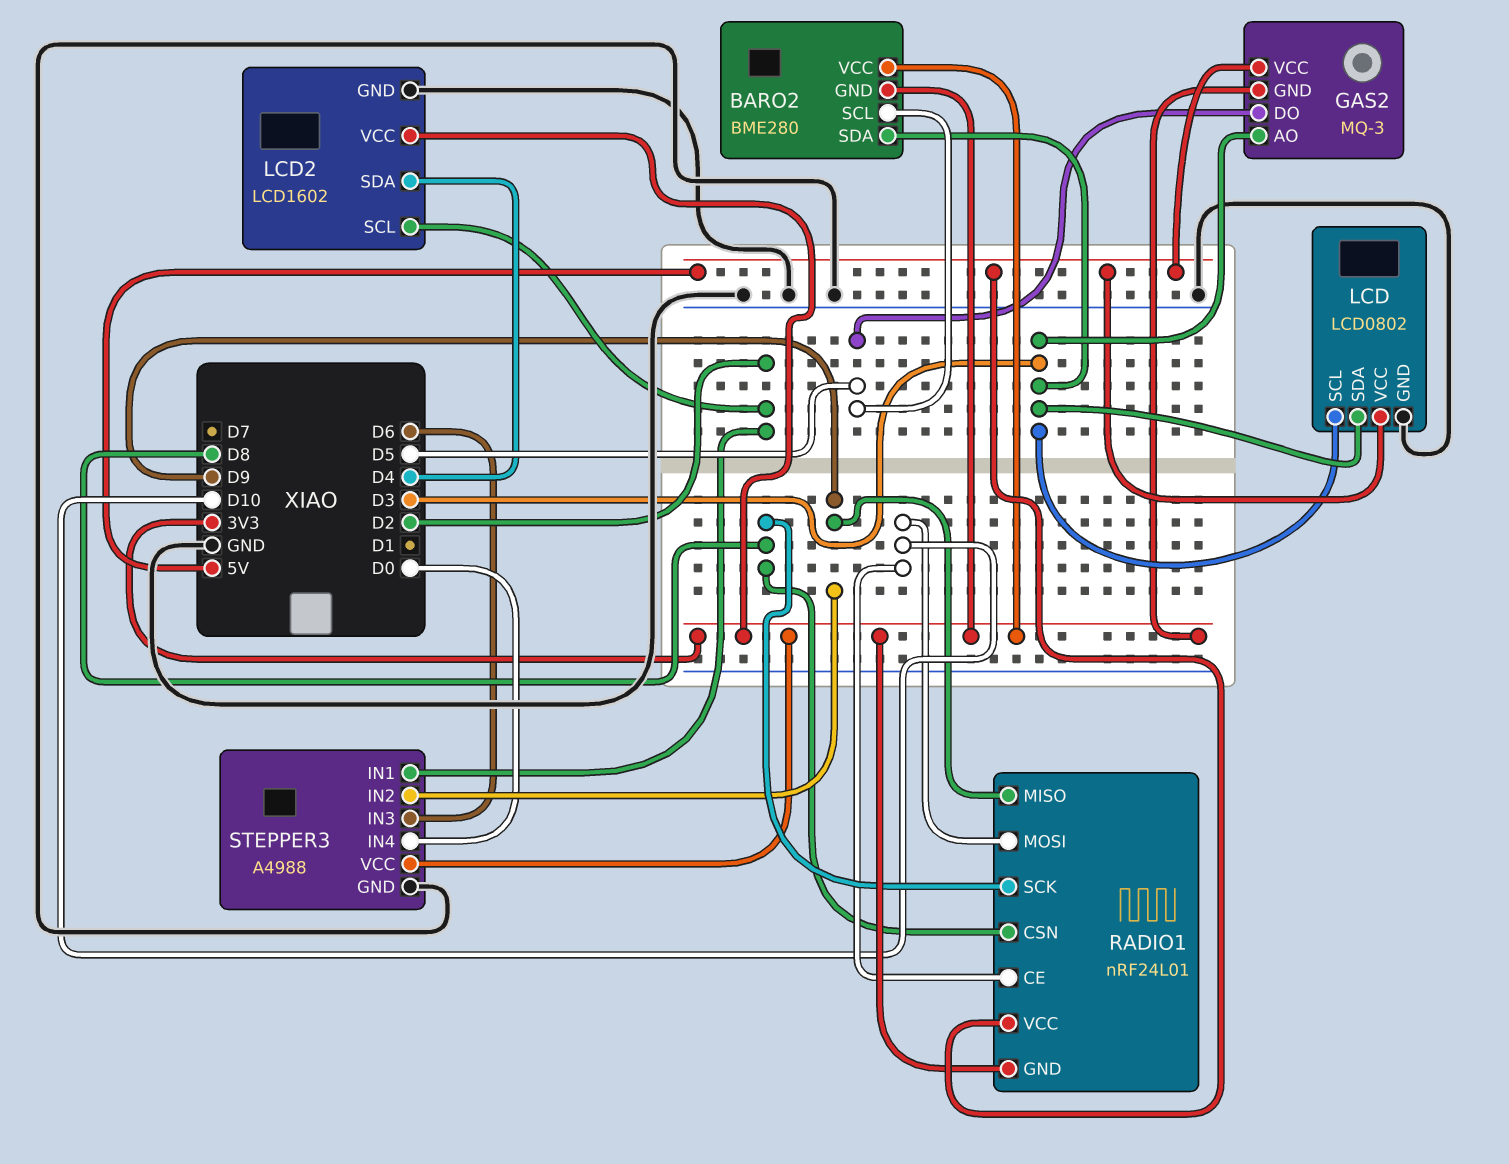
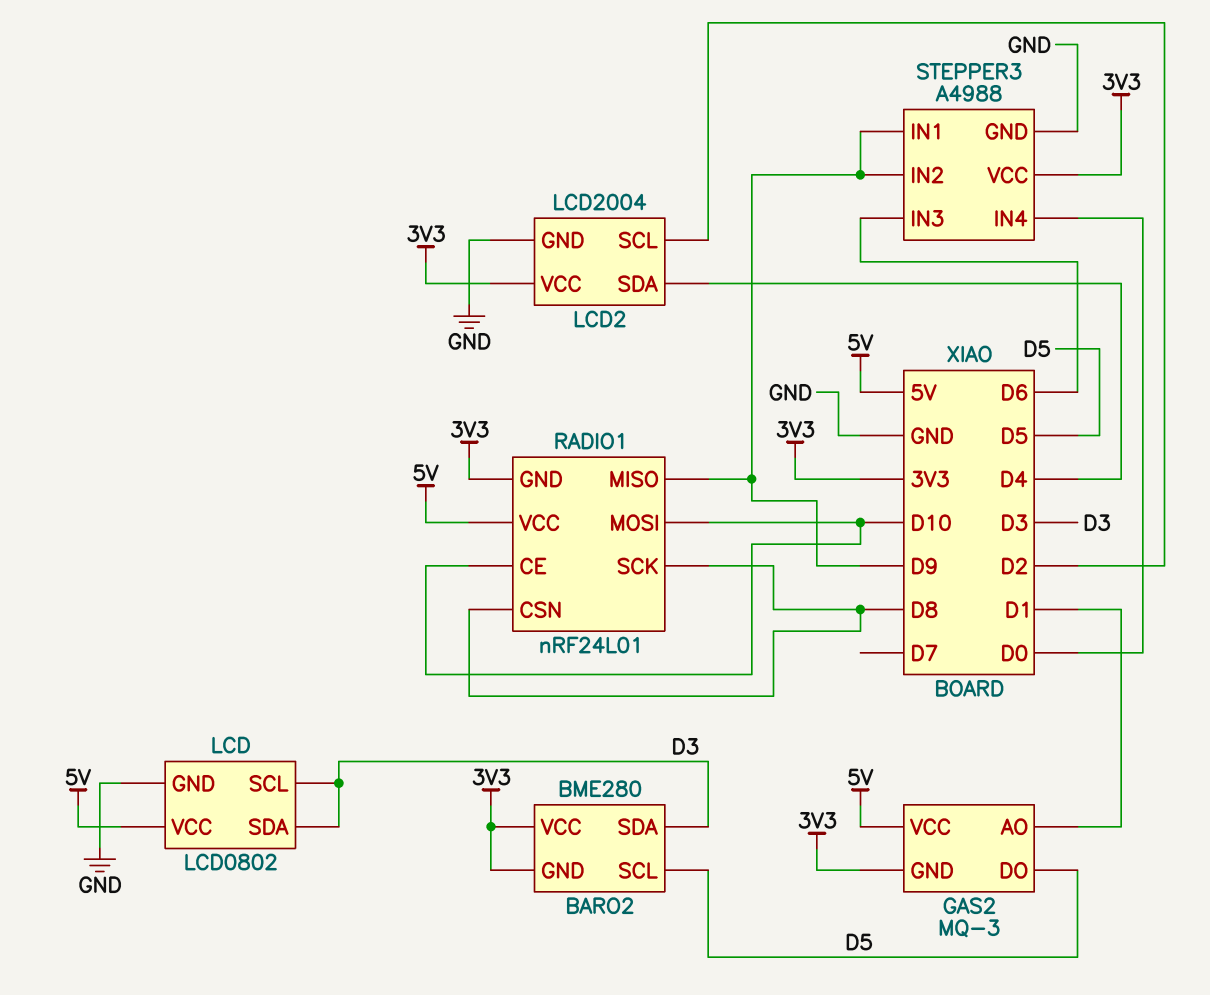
GAS2 pin AO: D3 -> D1
LCD2: LCD1602 -> LCD2004
STEPPER3 pin IN1: D2 -> D9

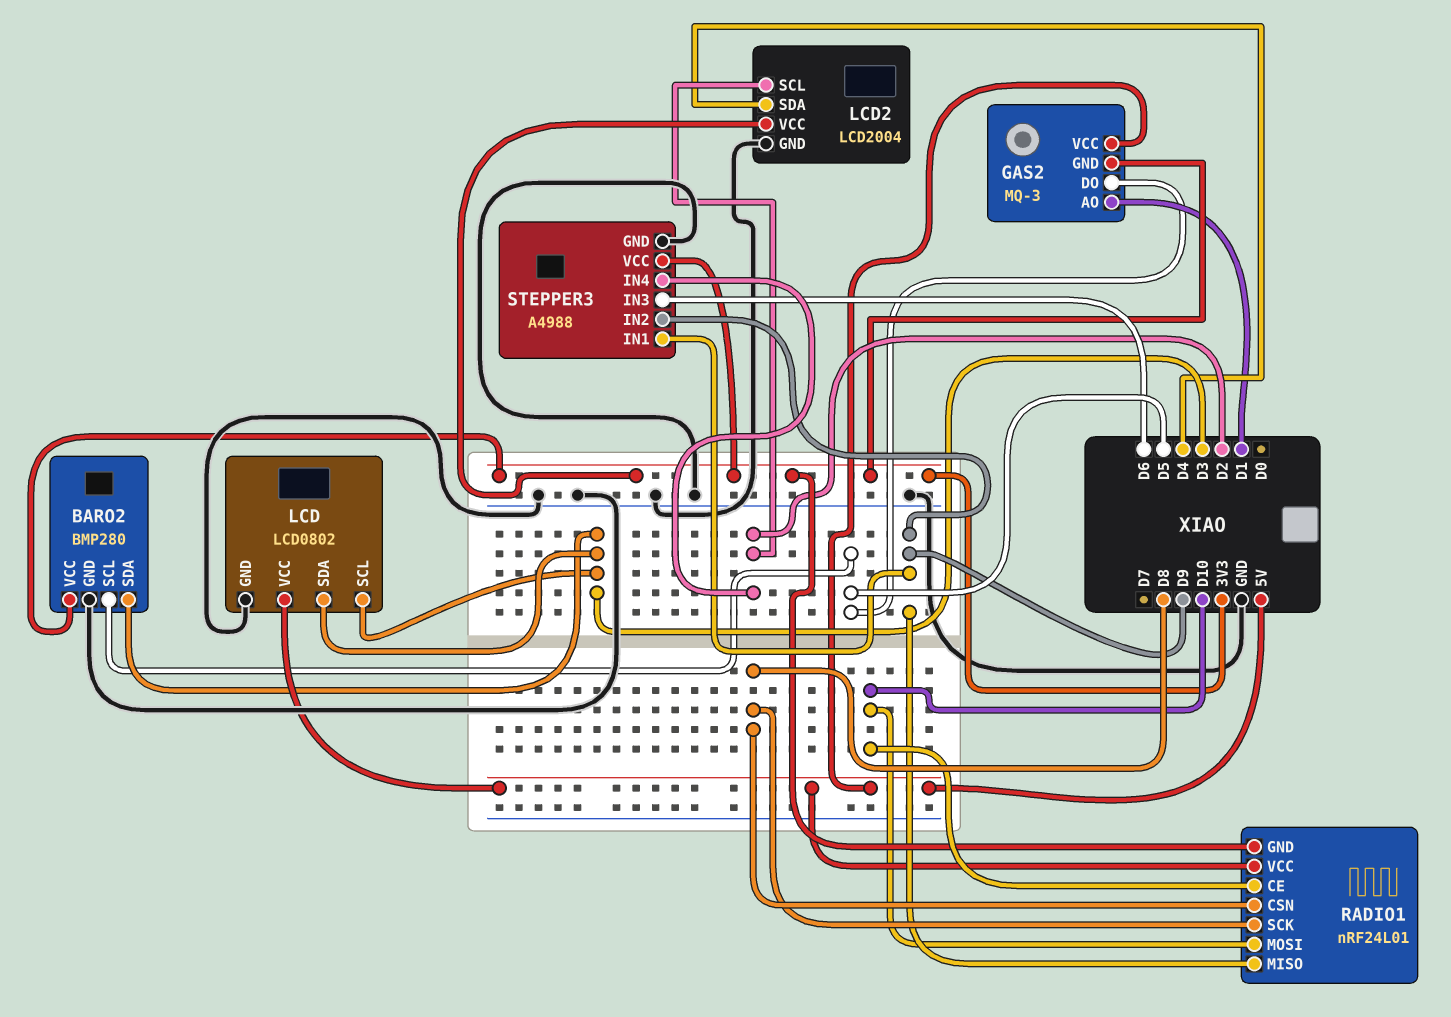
BARO2: BME280 -> BMP280
BARO2 pin GND: 3V3 -> GND
STEPPER3 pin IN4: D0 -> D2

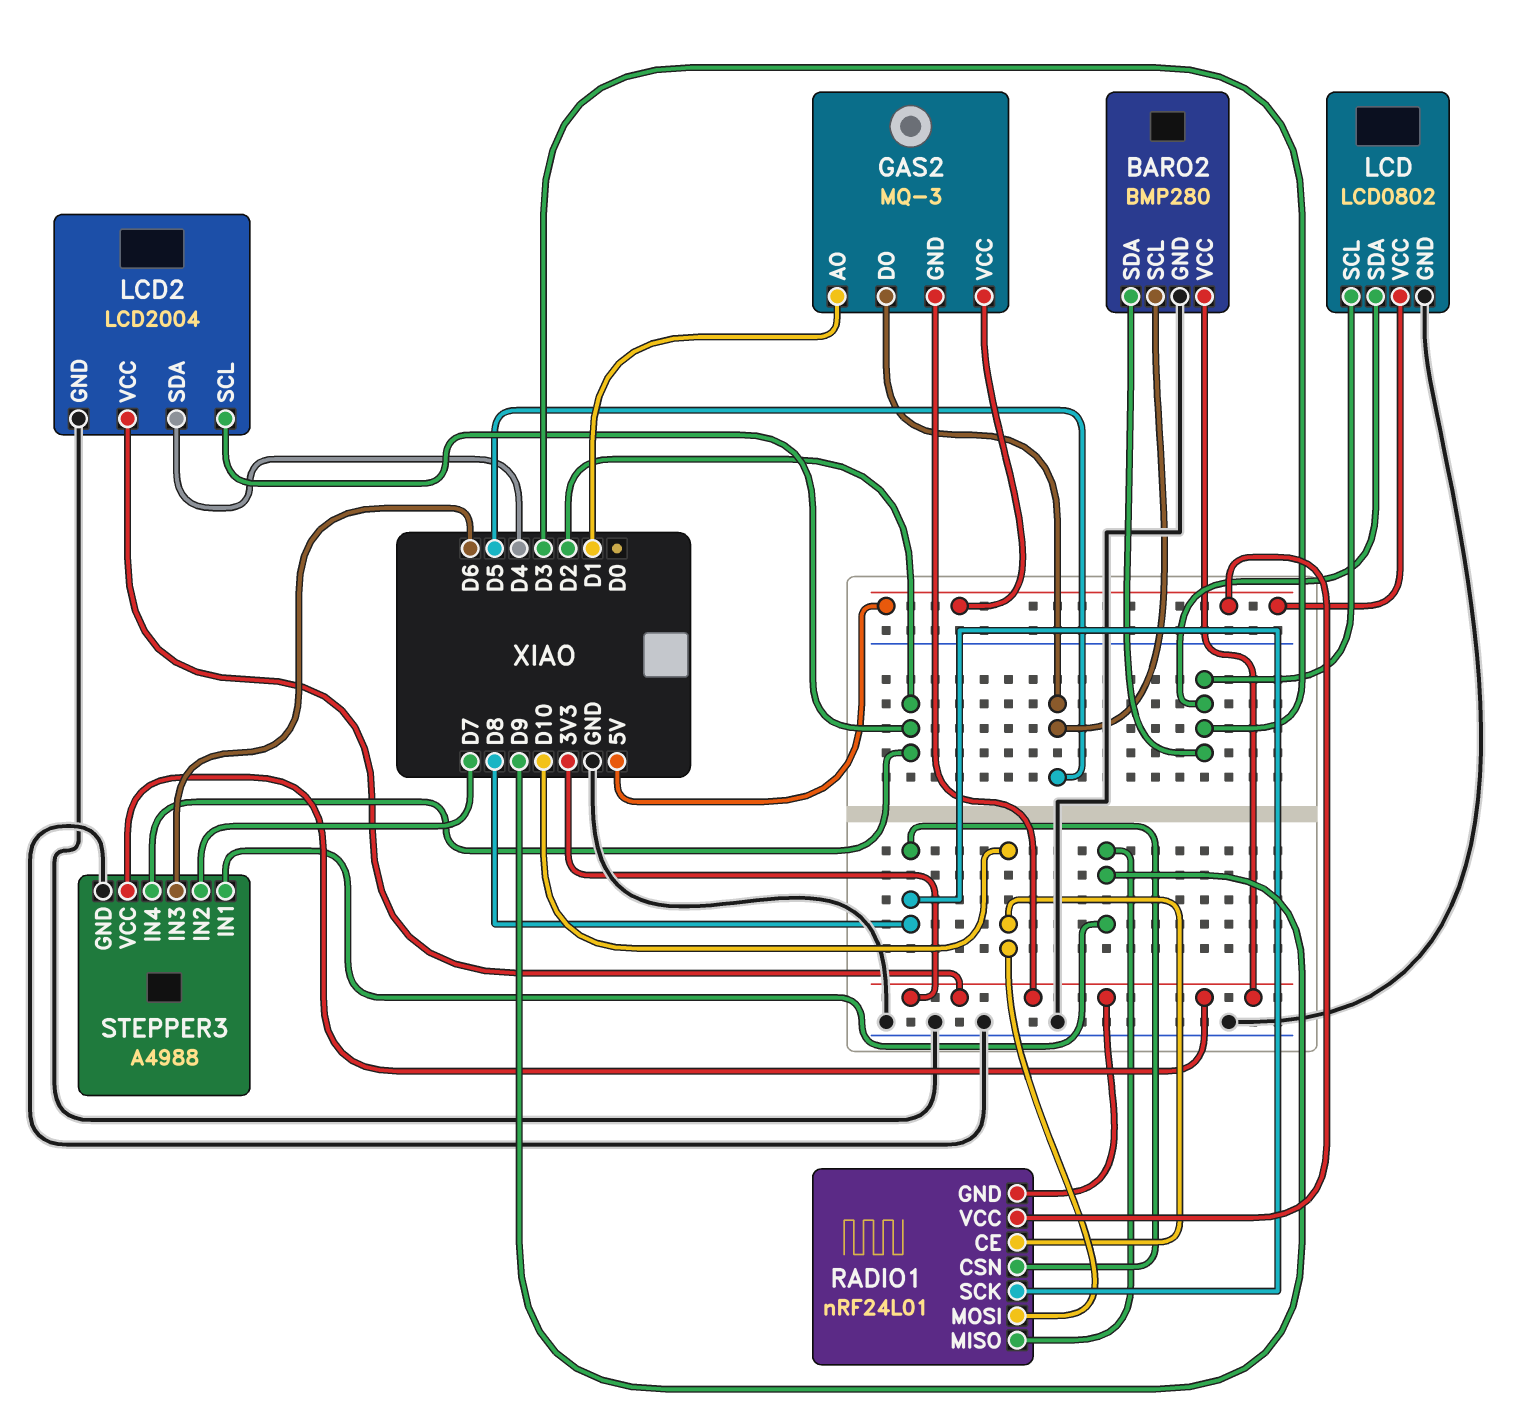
STEPPER3 pin IN2: D9 -> D7

